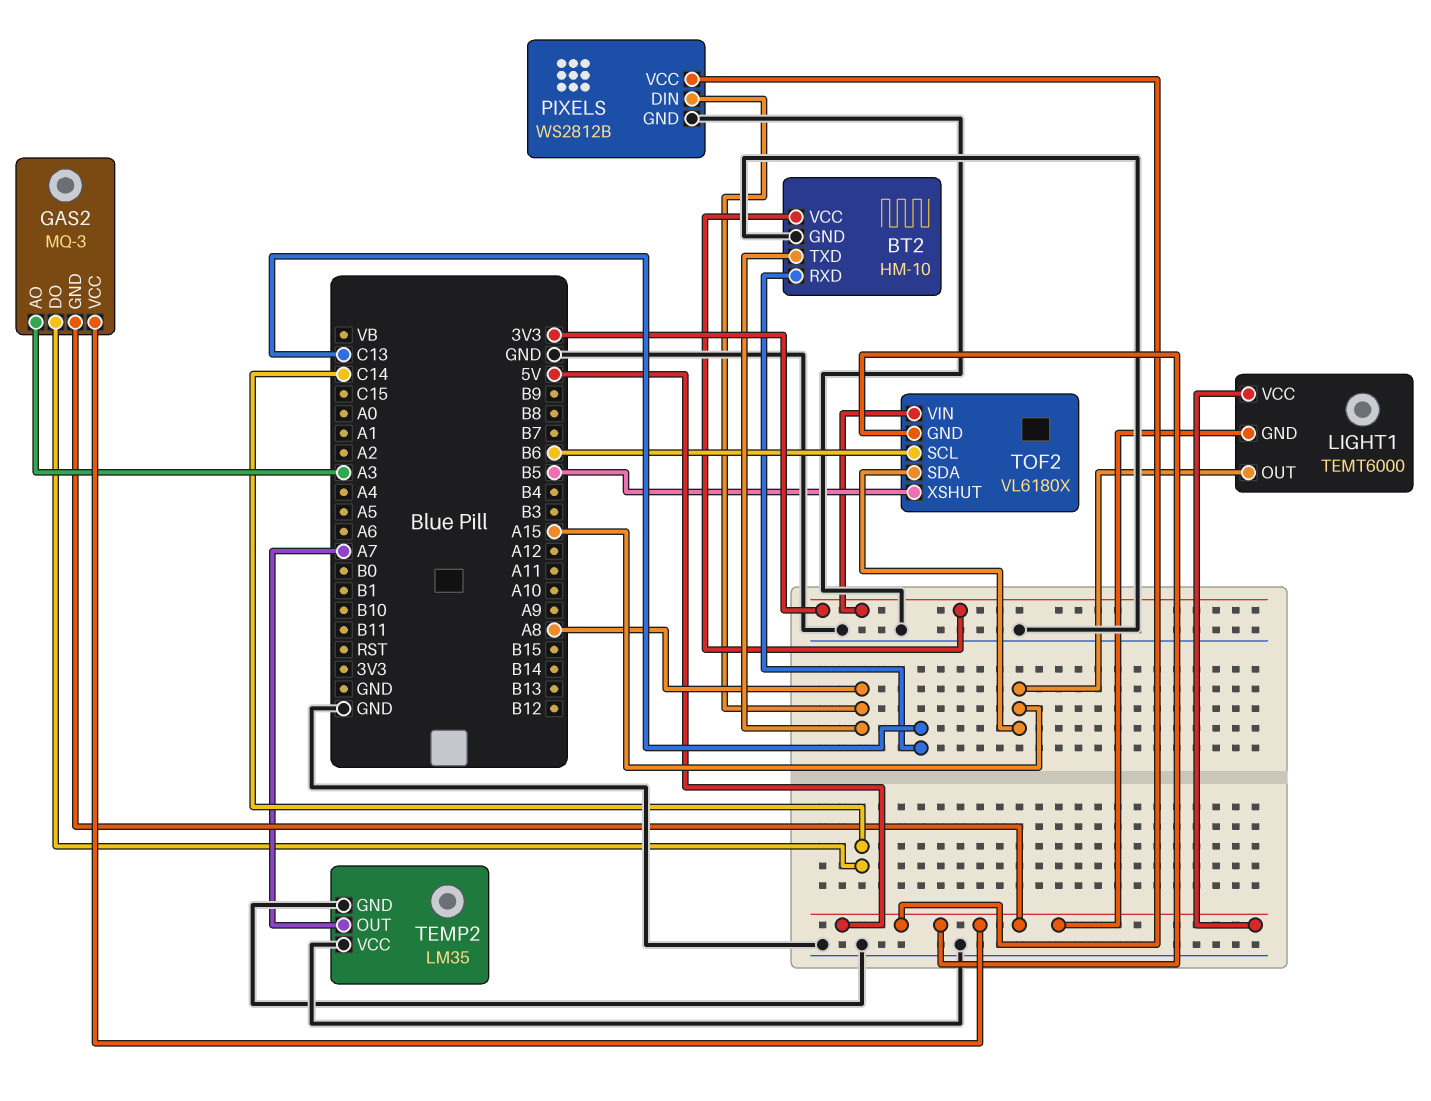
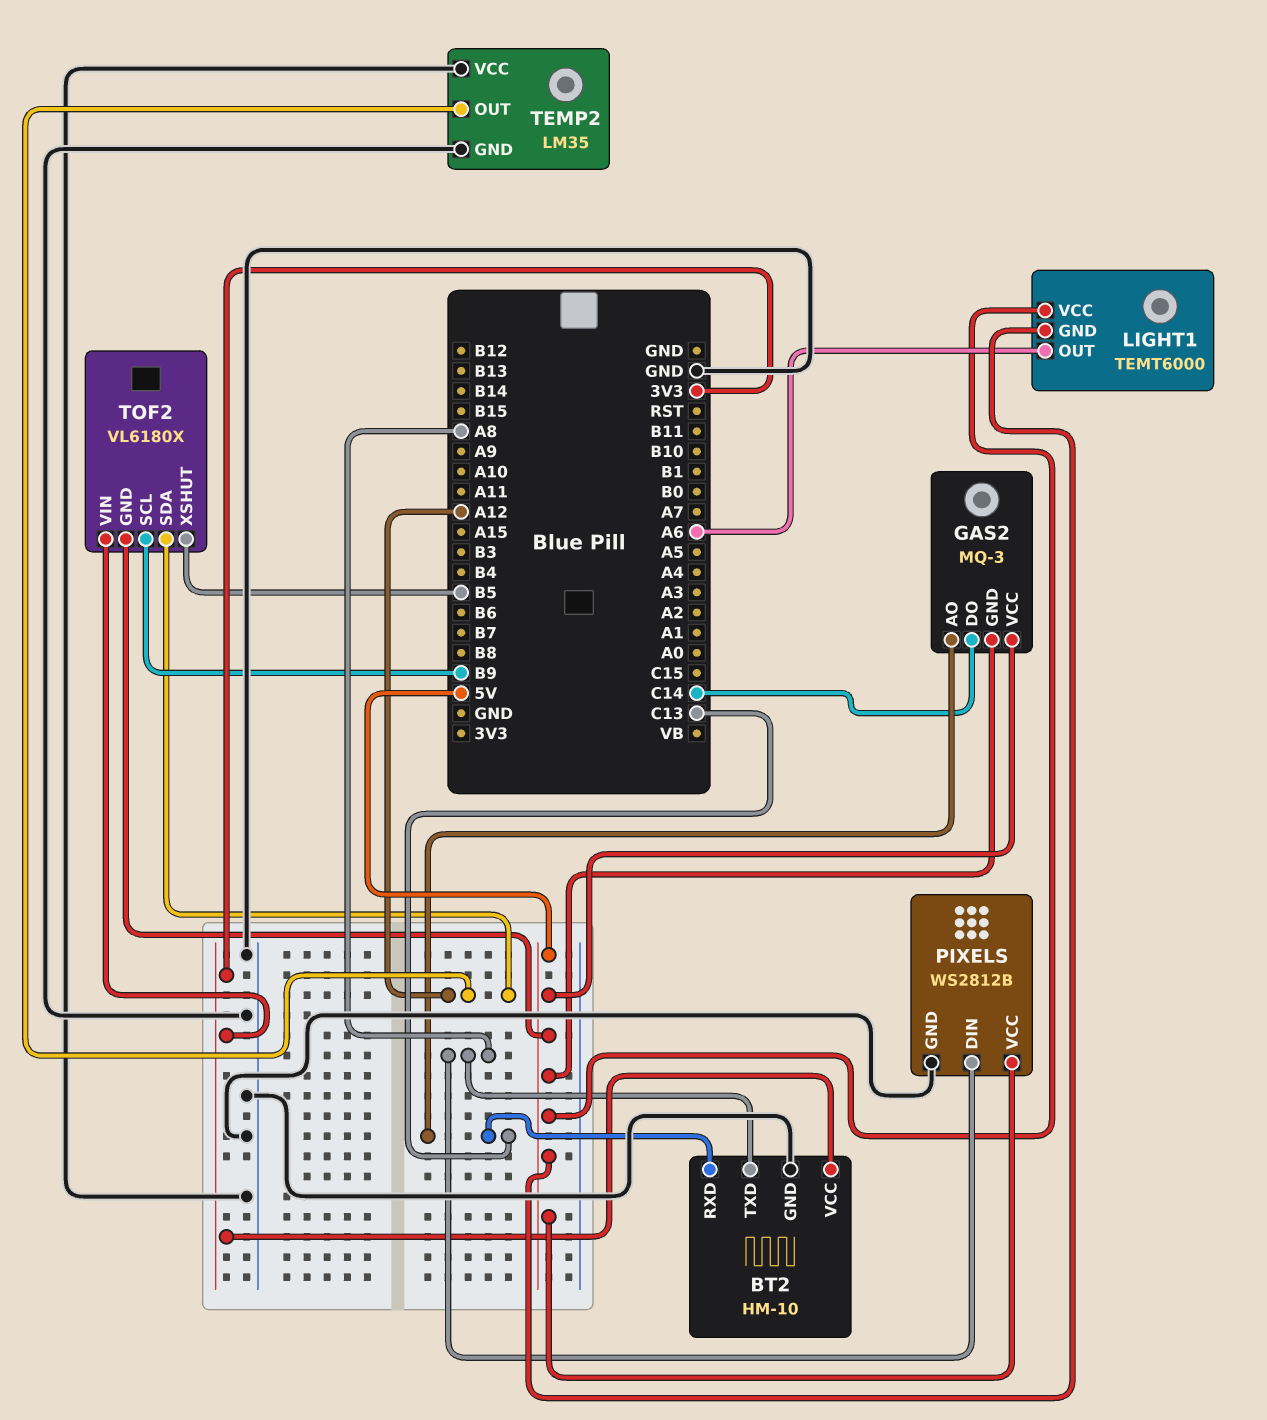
GAS2 pin AO: A3 -> C13
LIGHT1 pin OUT: A15 -> A6
TEMP2 pin OUT: A7 -> A12
TOF2 pin SCL: B6 -> B9
TOF2 pin SDA: A15 -> A12

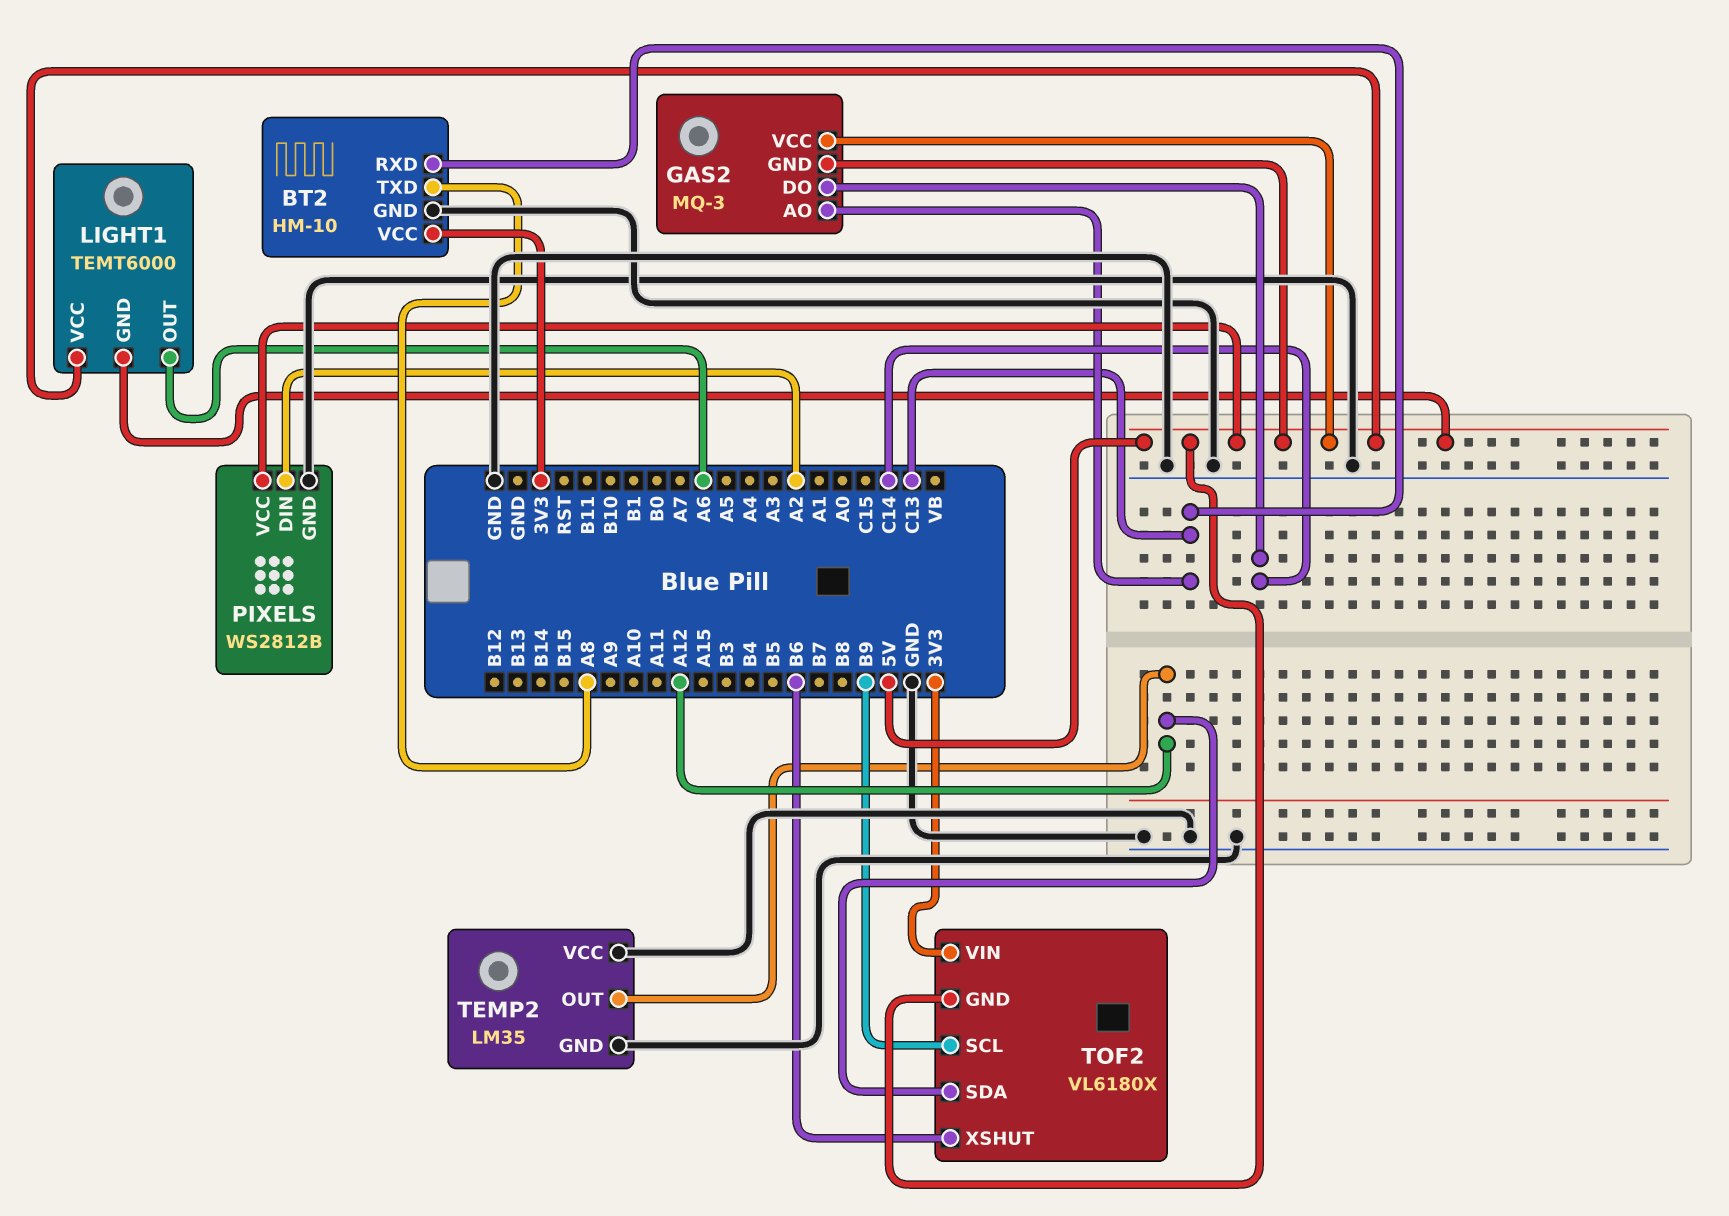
PIXELS pin DIN: A8 -> A2
TOF2 pin XSHUT: B5 -> B6

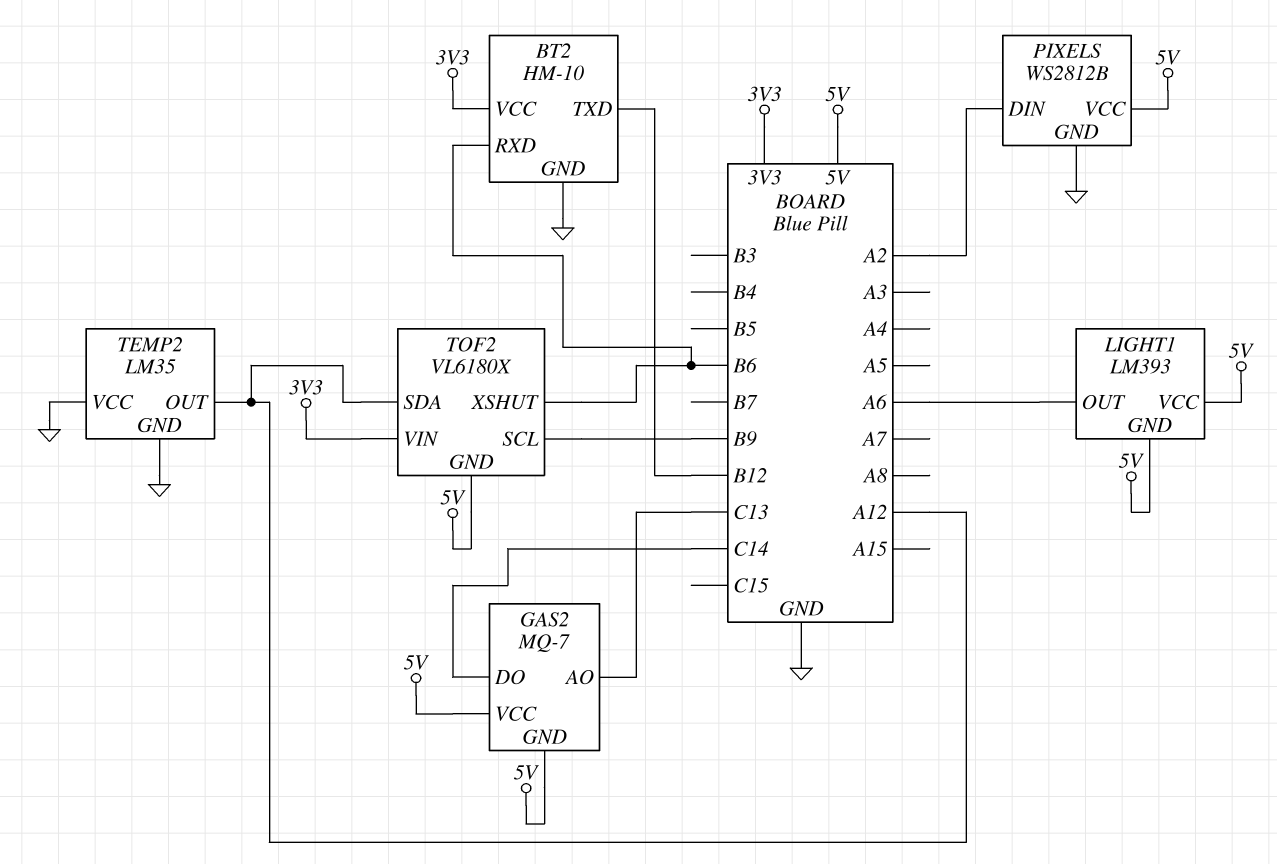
BT2 pin RXD: C13 -> B6
BT2 pin TXD: A8 -> B12
GAS2: MQ-3 -> MQ-7
LIGHT1: TEMT6000 -> LM393

